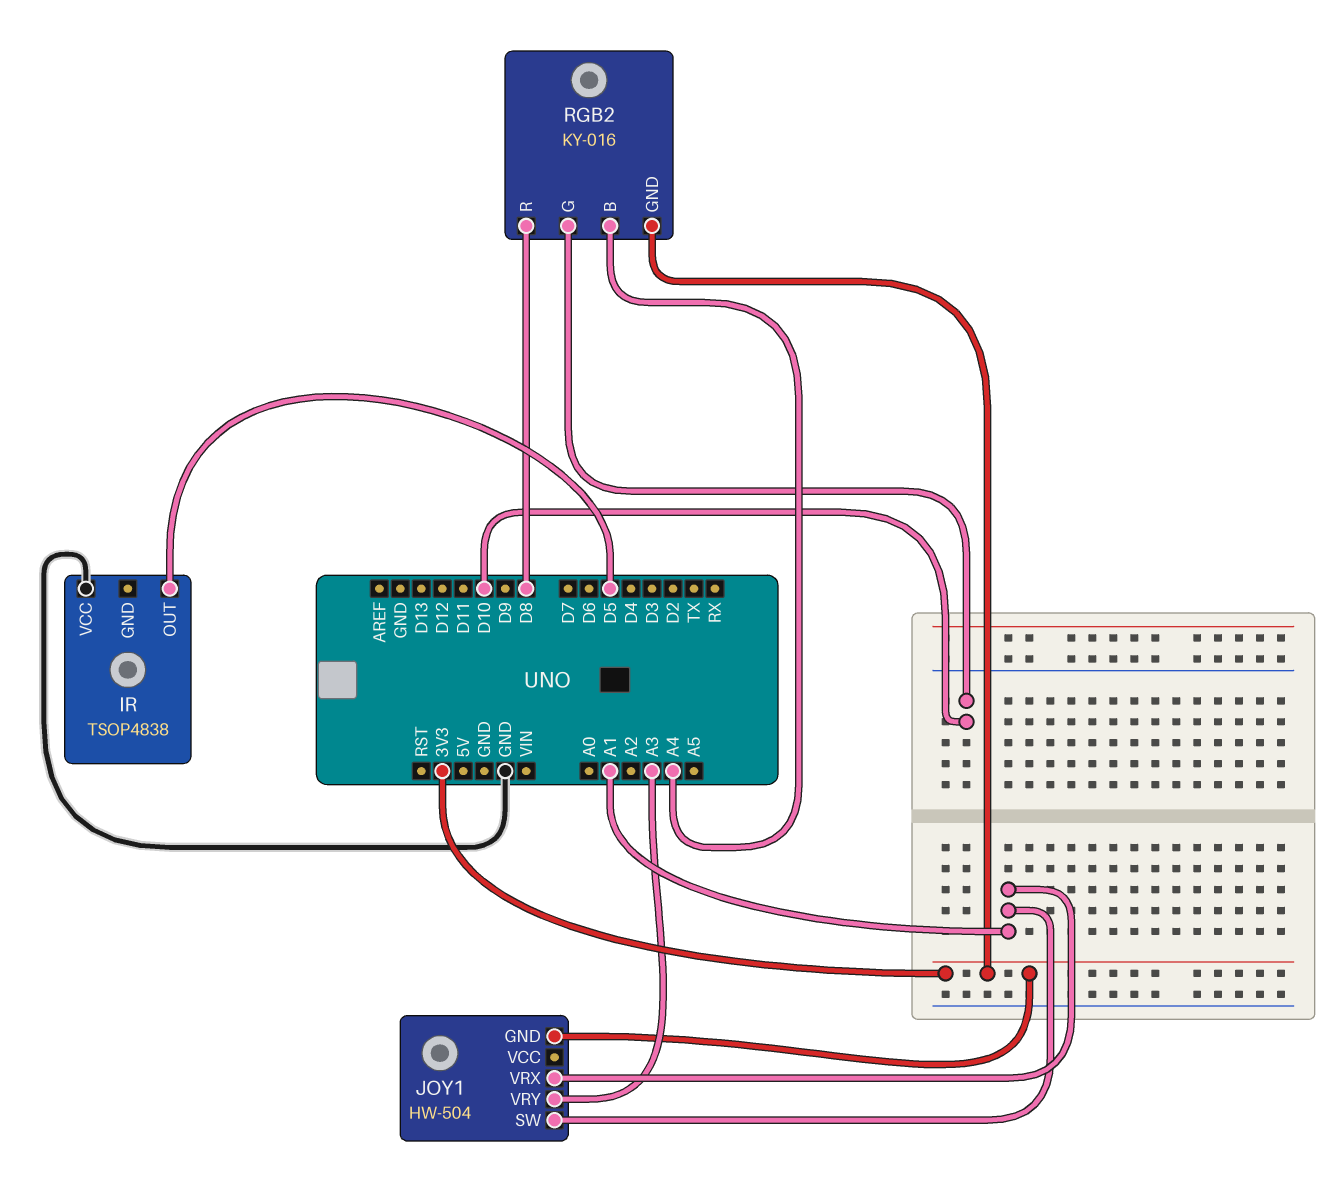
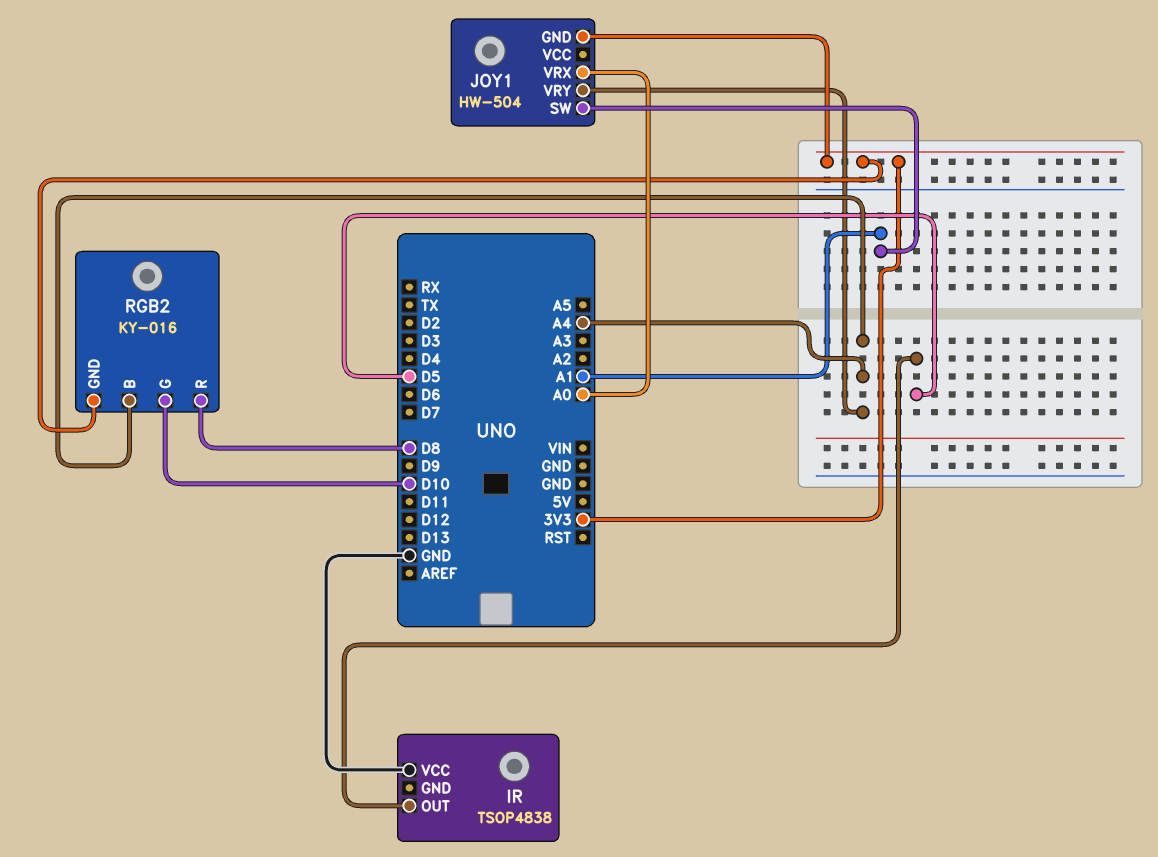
JOY1 pin VRX: A1 -> A0
JOY1 pin VRY: A3 -> A4

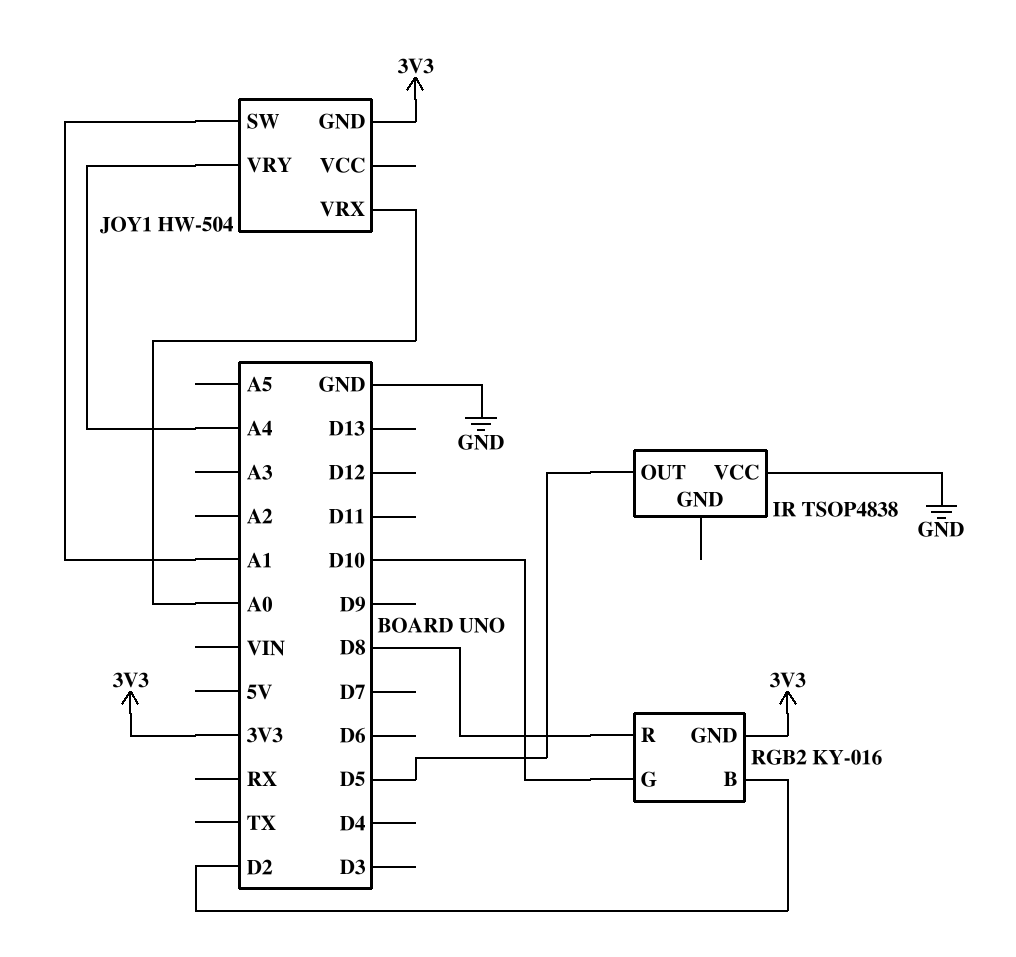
RGB2 pin B: A4 -> D2

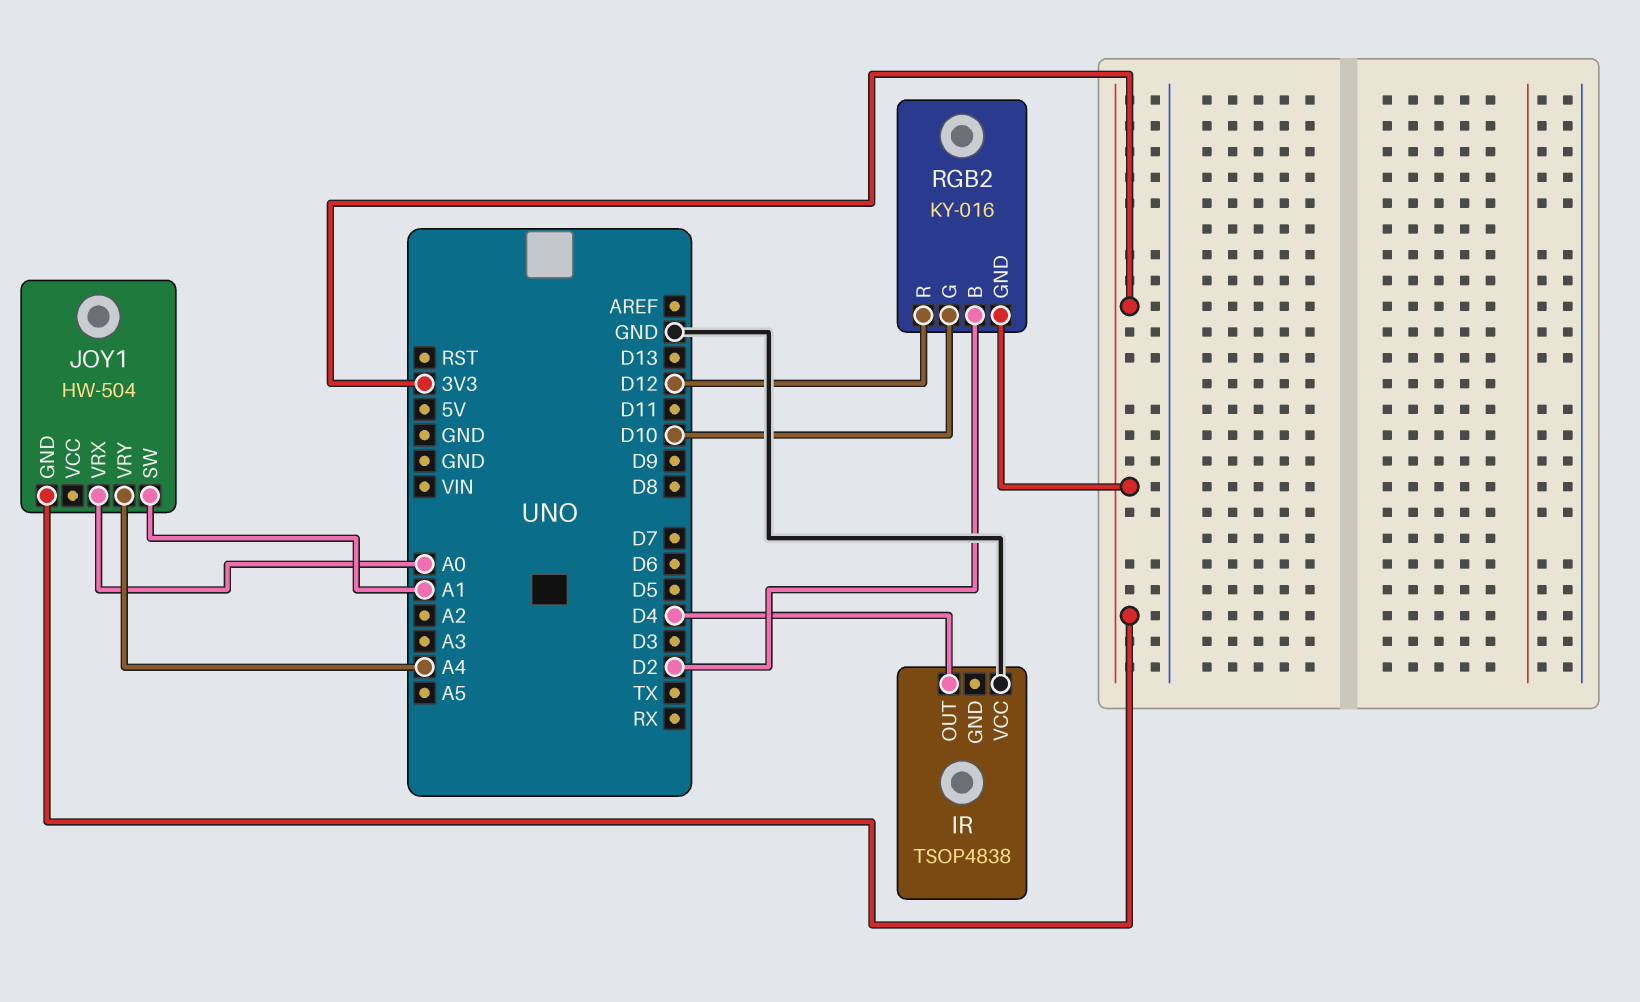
IR pin OUT: D5 -> D4
RGB2 pin R: D8 -> D12

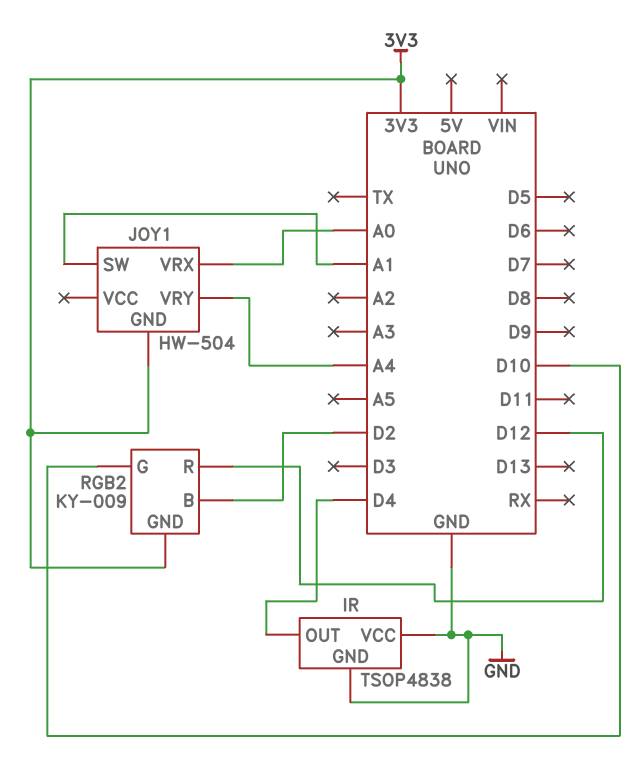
IR pin GND: none -> GND
RGB2: KY-016 -> KY-009

